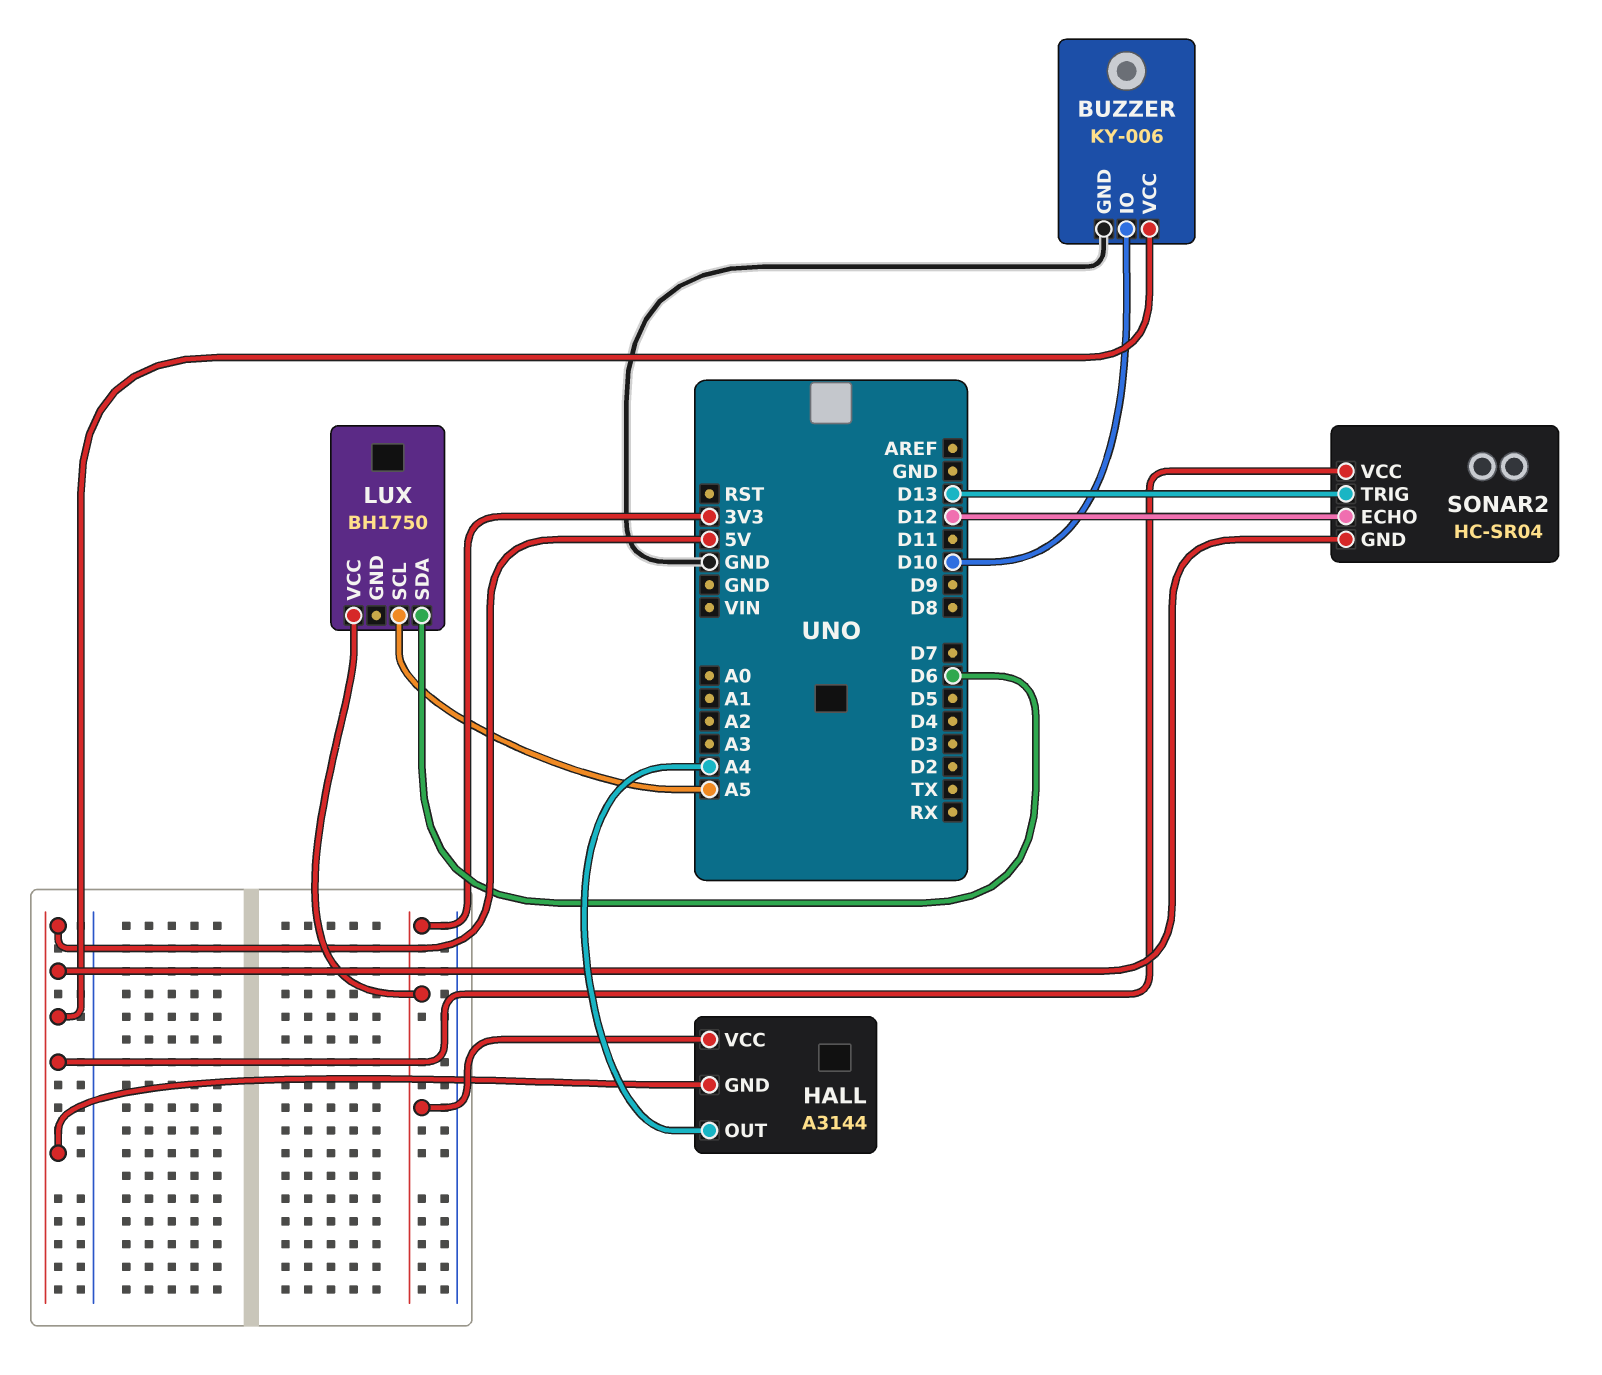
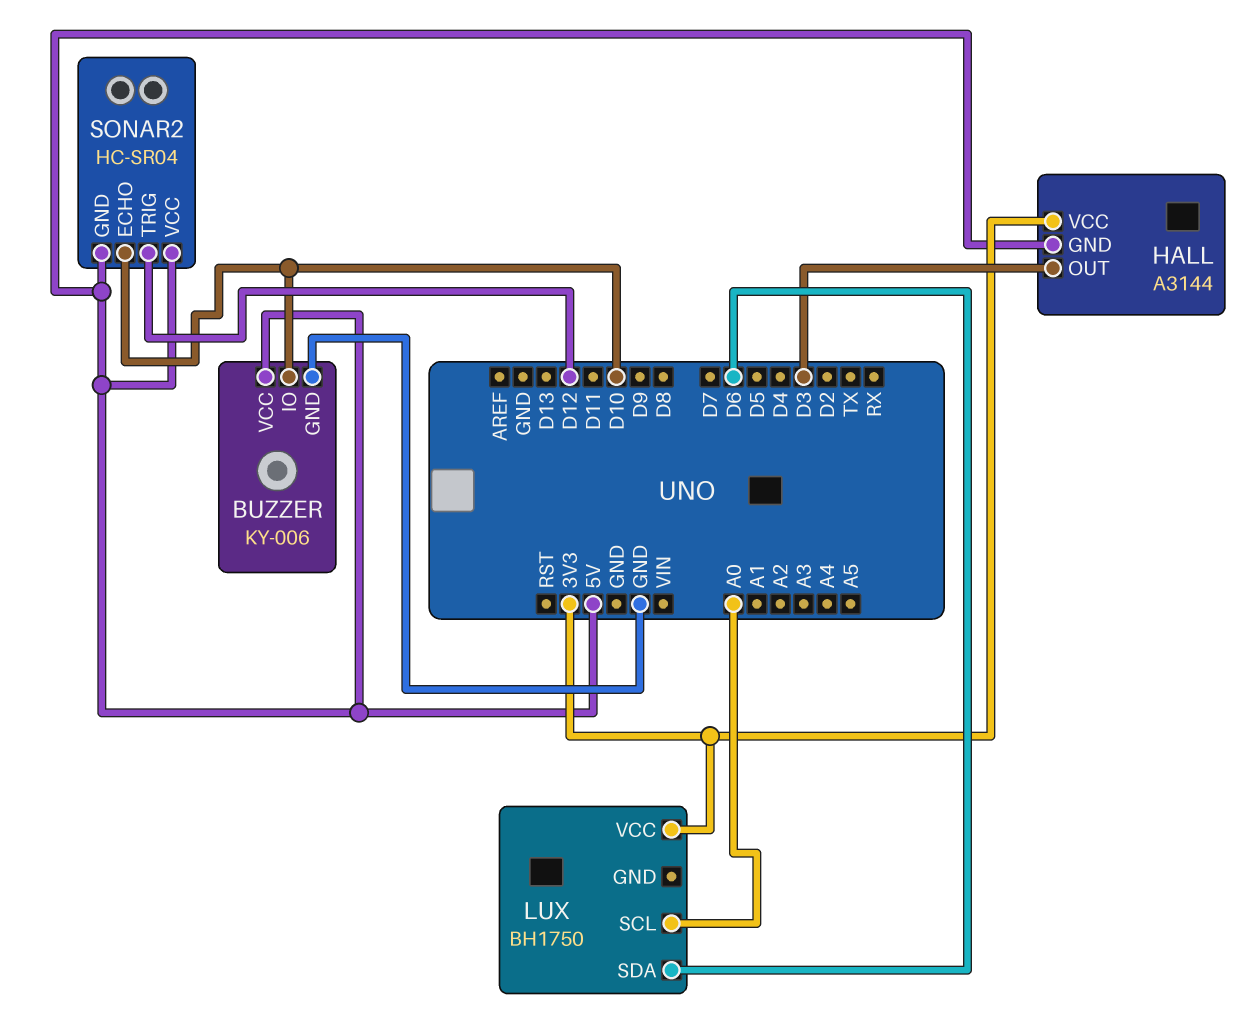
HALL pin OUT: A4 -> D3
LUX pin SCL: A5 -> A0
SONAR2 pin ECHO: D12 -> D10
SONAR2 pin TRIG: D13 -> D12

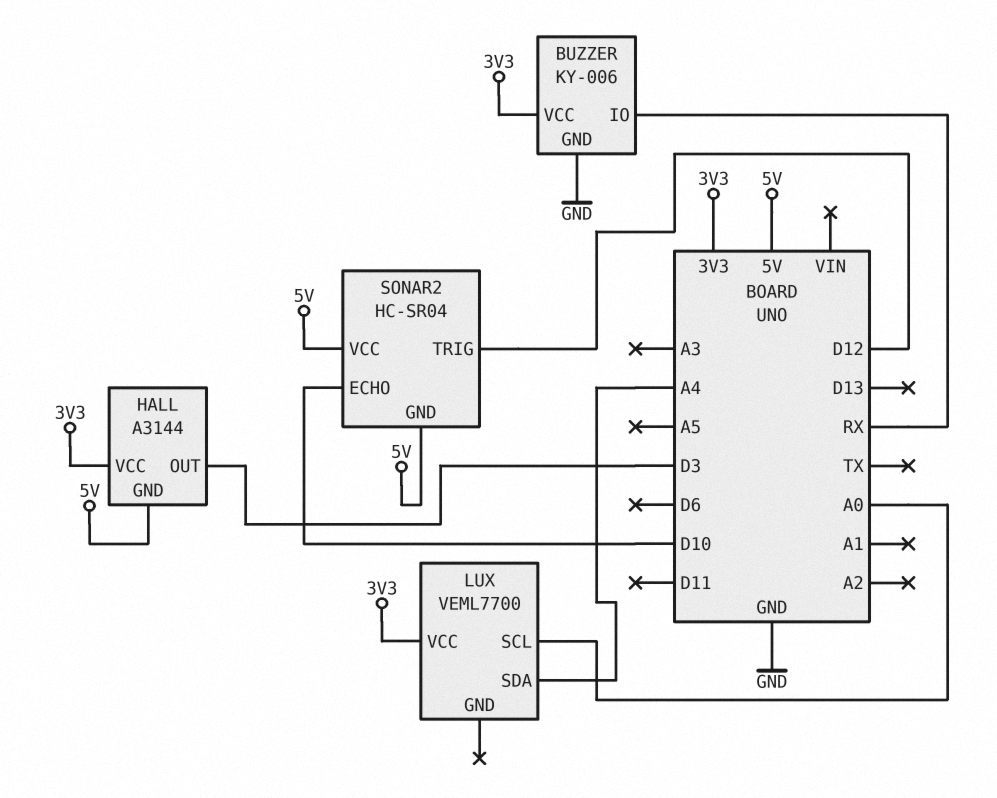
BUZZER pin IO: D10 -> RX
BUZZER pin VCC: 5V -> 3V3
LUX: BH1750 -> VEML7700
LUX pin SDA: D6 -> A4

